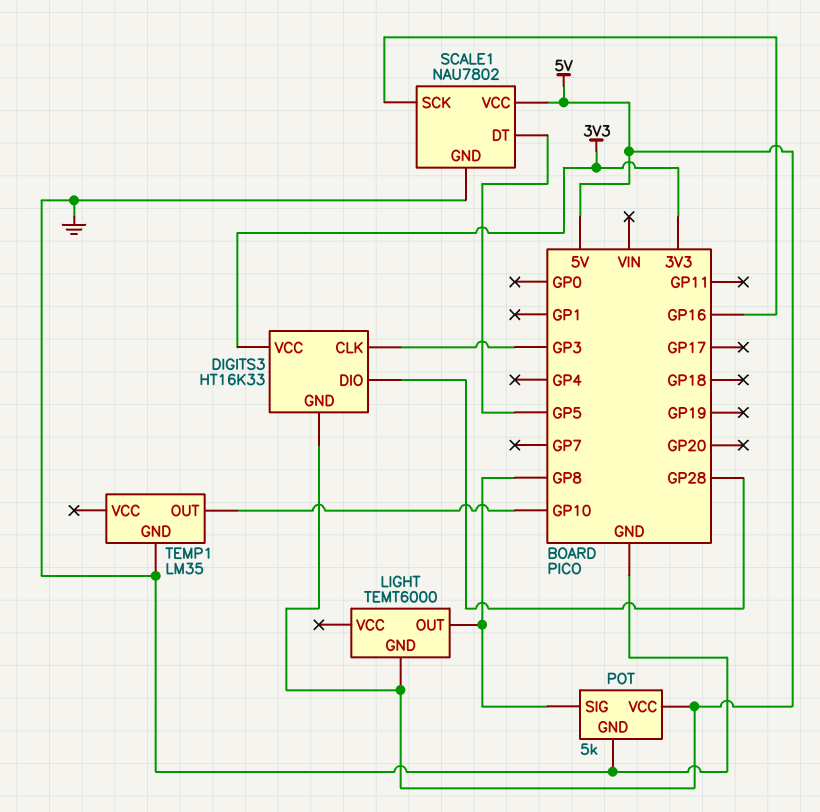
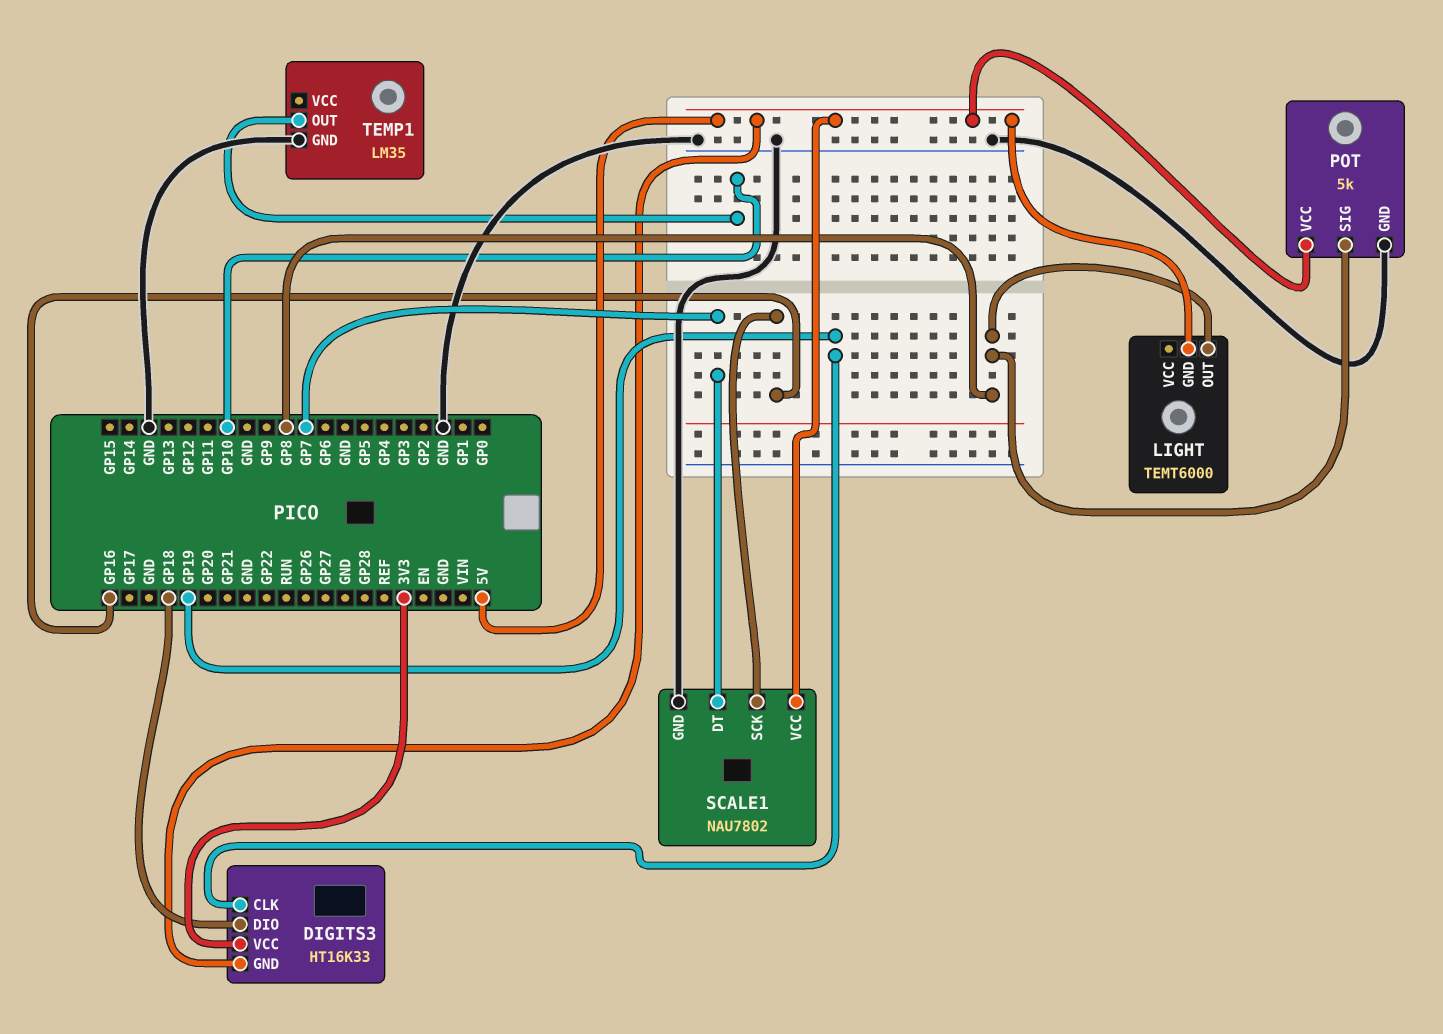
DIGITS3 pin CLK: GP3 -> GP19
DIGITS3 pin DIO: GP28 -> GP18
SCALE1 pin DT: GP5 -> GP7

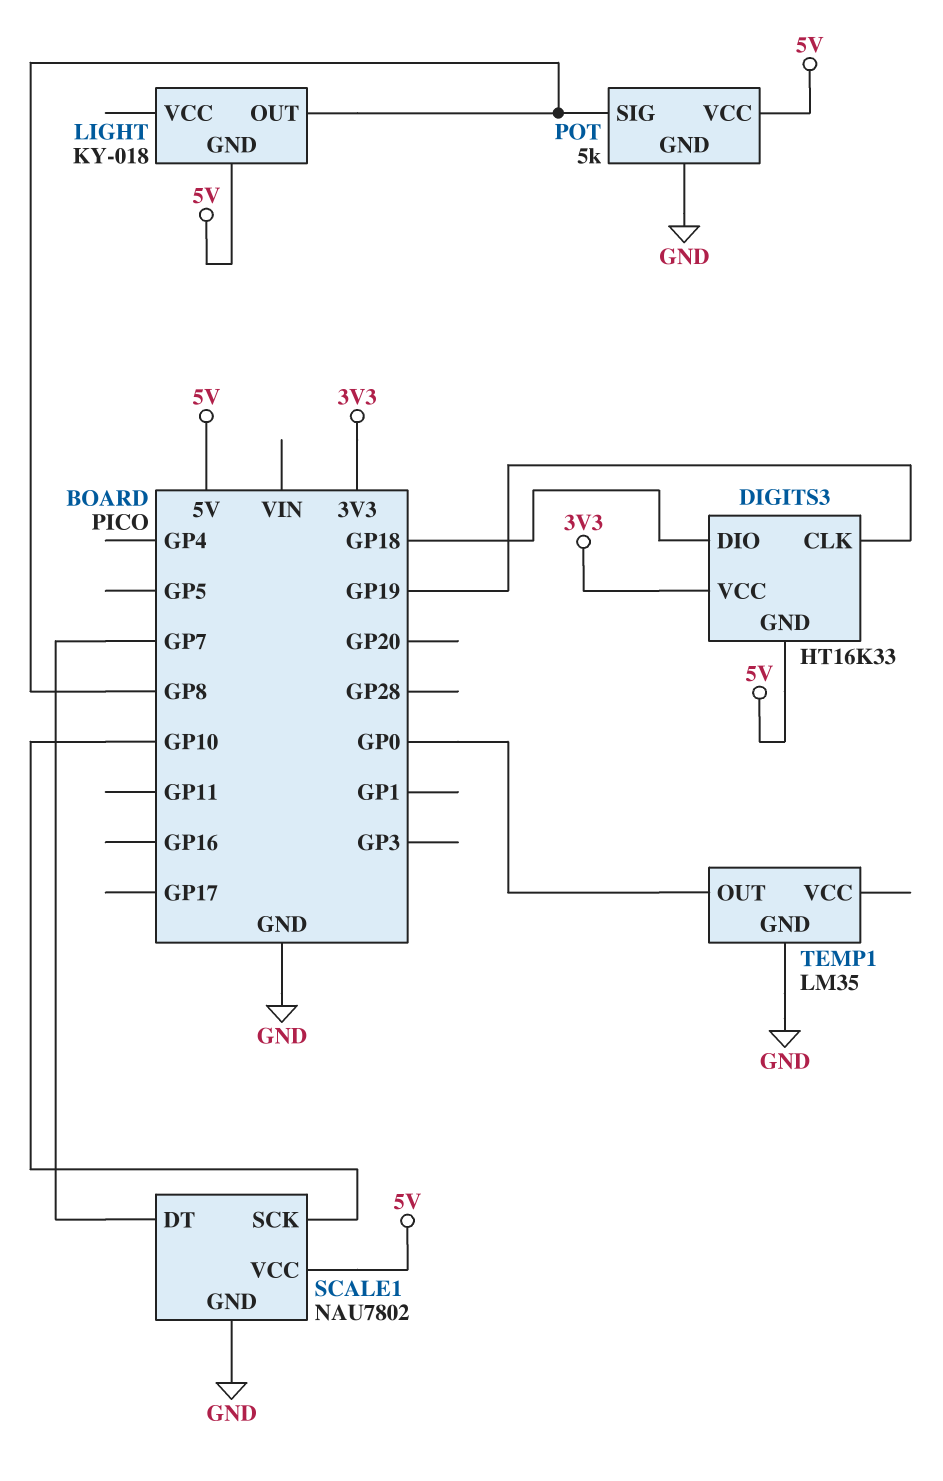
LIGHT: TEMT6000 -> KY-018
SCALE1 pin SCK: GP16 -> GP10
TEMP1 pin OUT: GP10 -> GP0

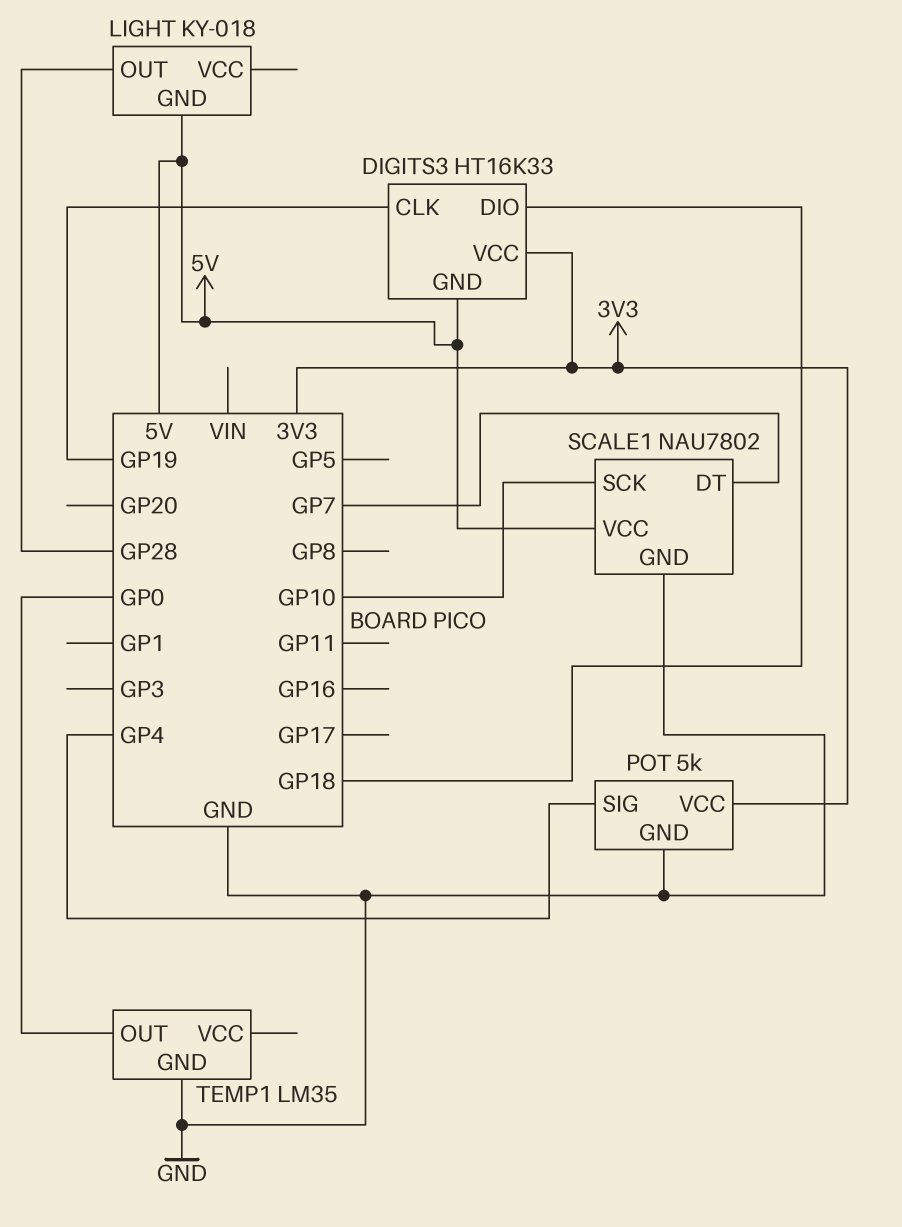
LIGHT pin OUT: GP8 -> GP28
POT pin SIG: GP8 -> GP4
POT pin VCC: 5V -> 3V3

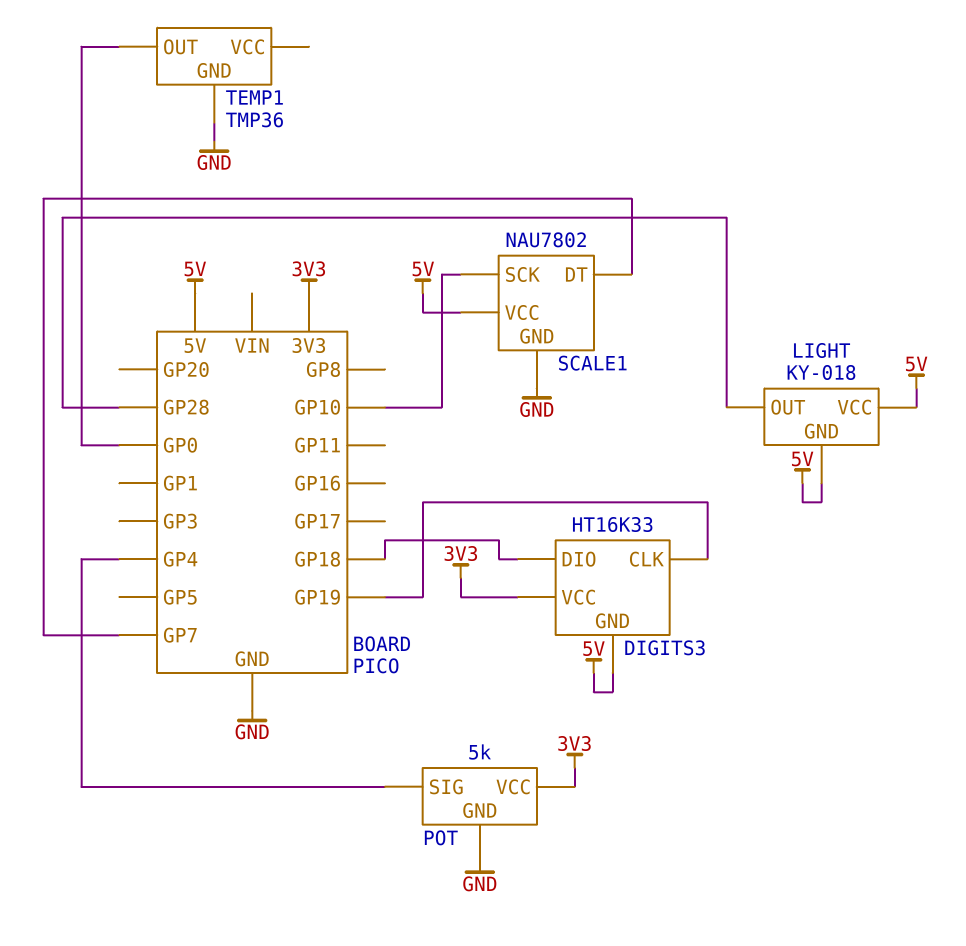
LIGHT pin VCC: none -> 5V
TEMP1: LM35 -> TMP36

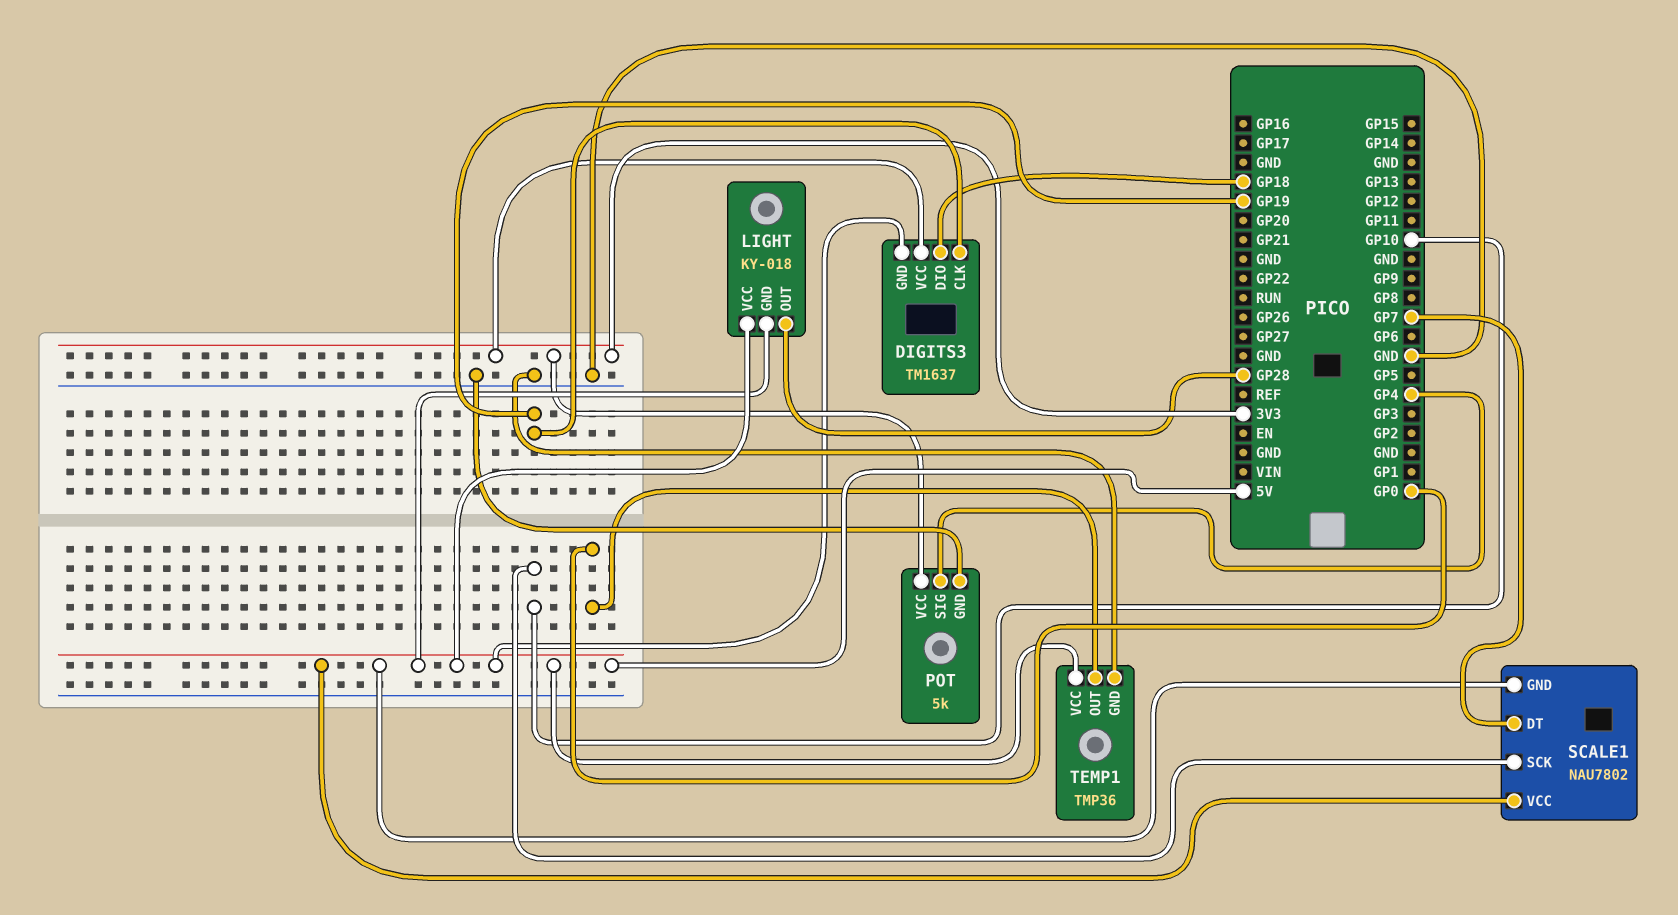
DIGITS3: HT16K33 -> TM1637
SCALE1 pin GND: GND -> 5V
TEMP1 pin VCC: none -> 5V

